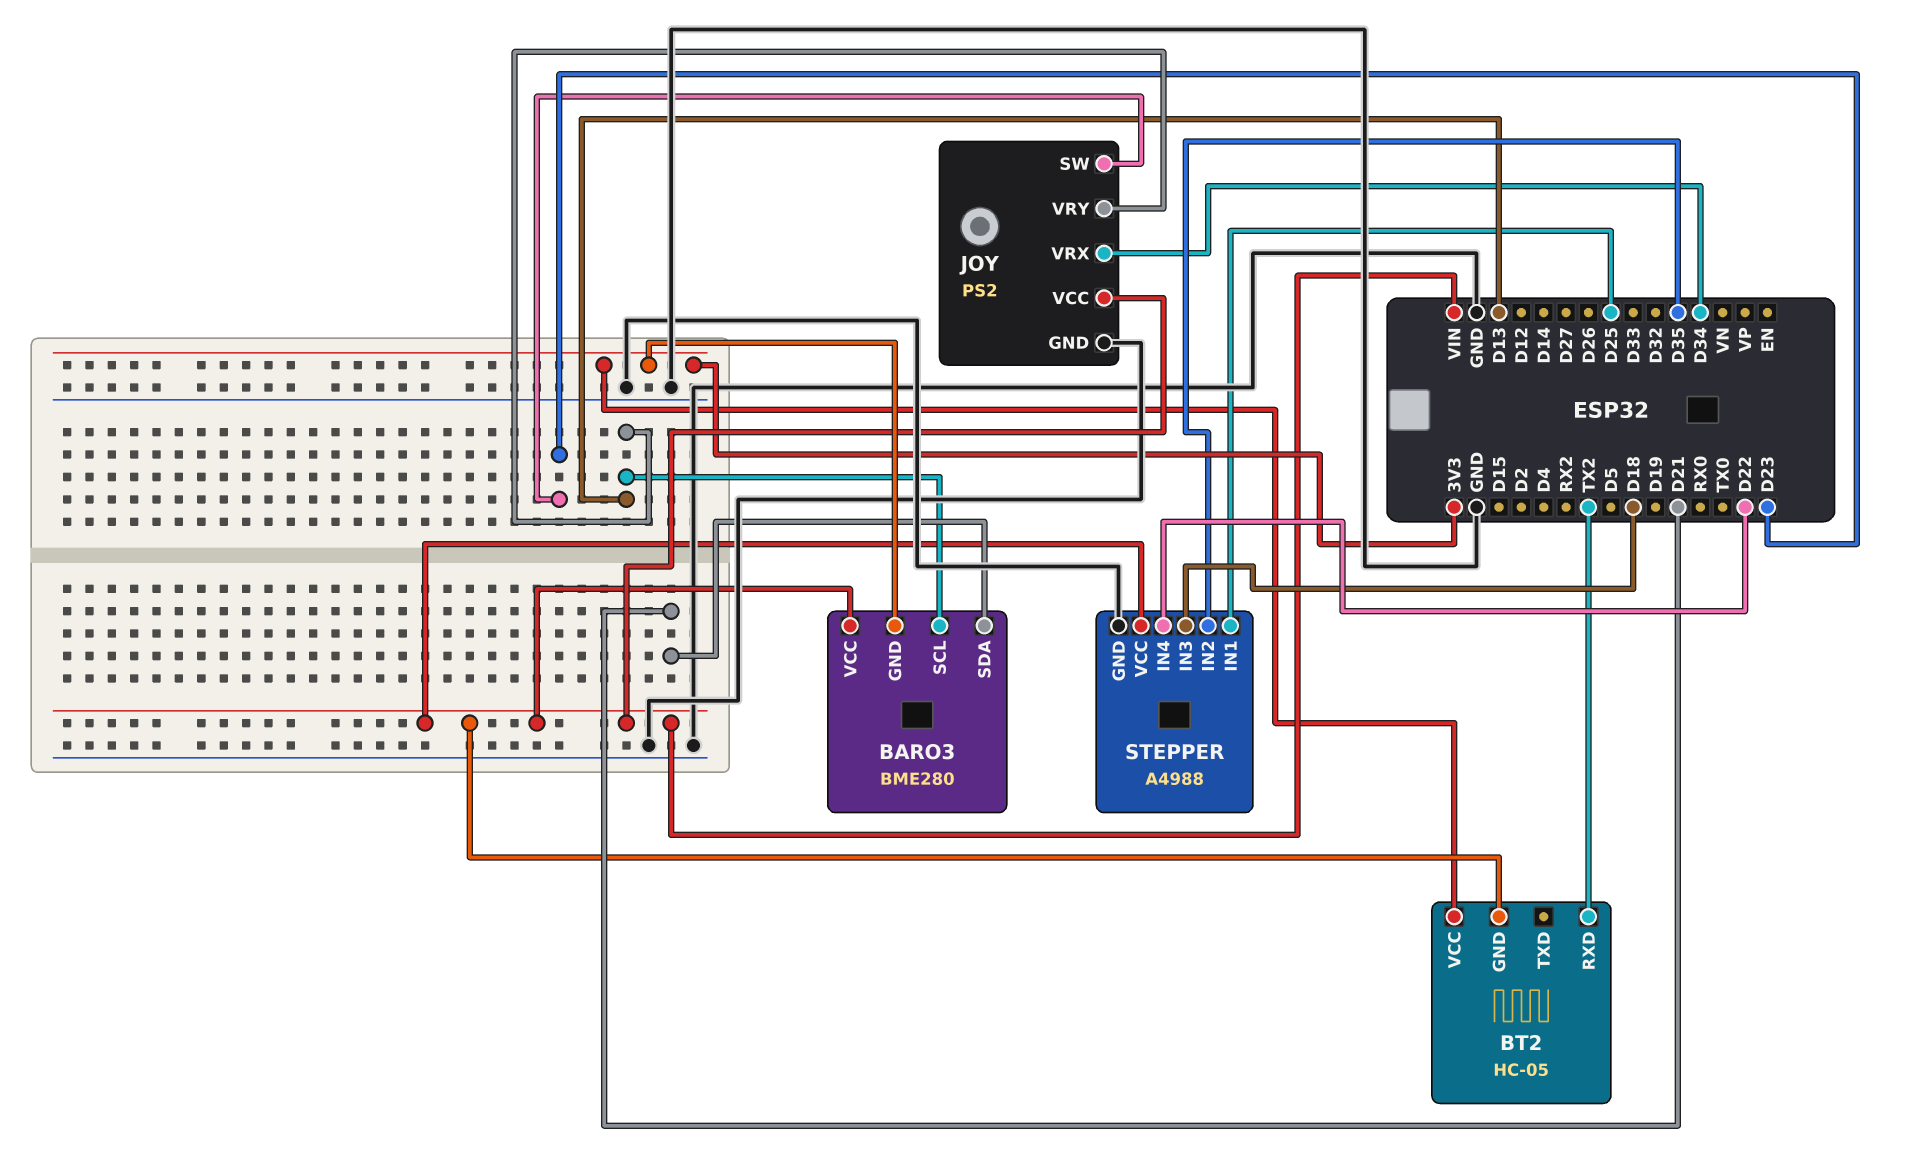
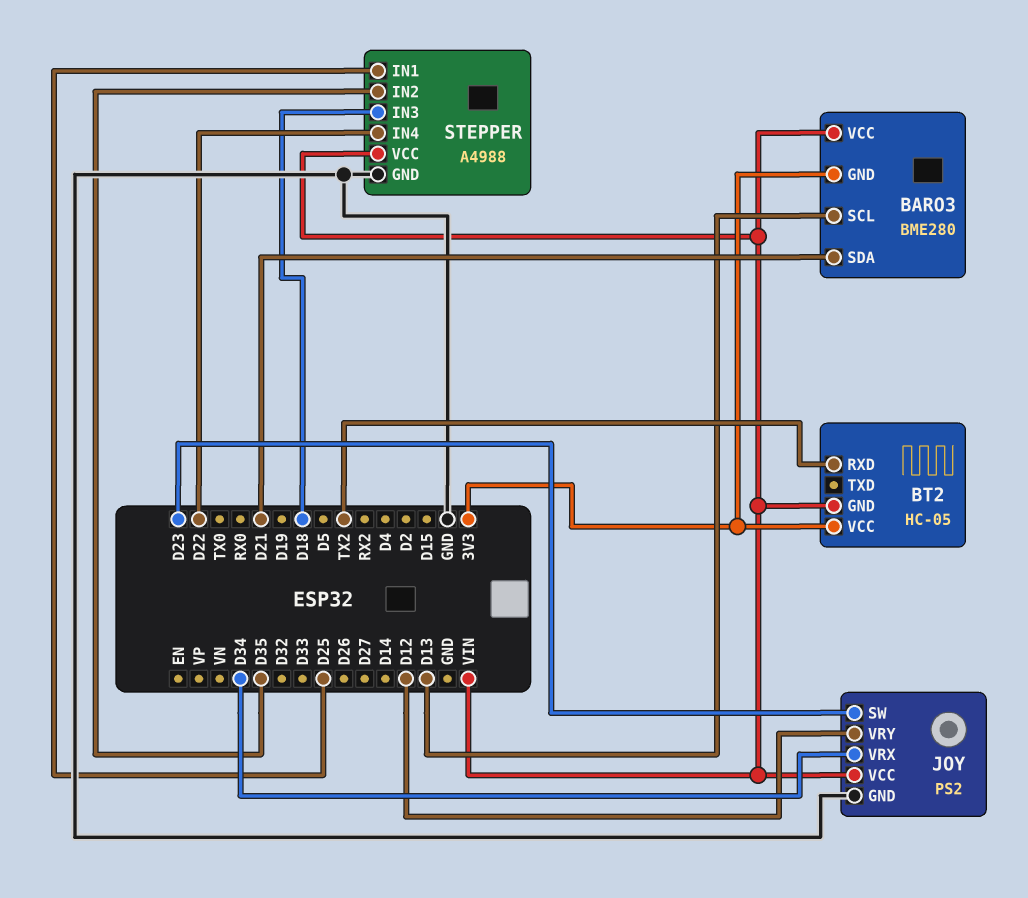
JOY pin VRY: D13 -> D12

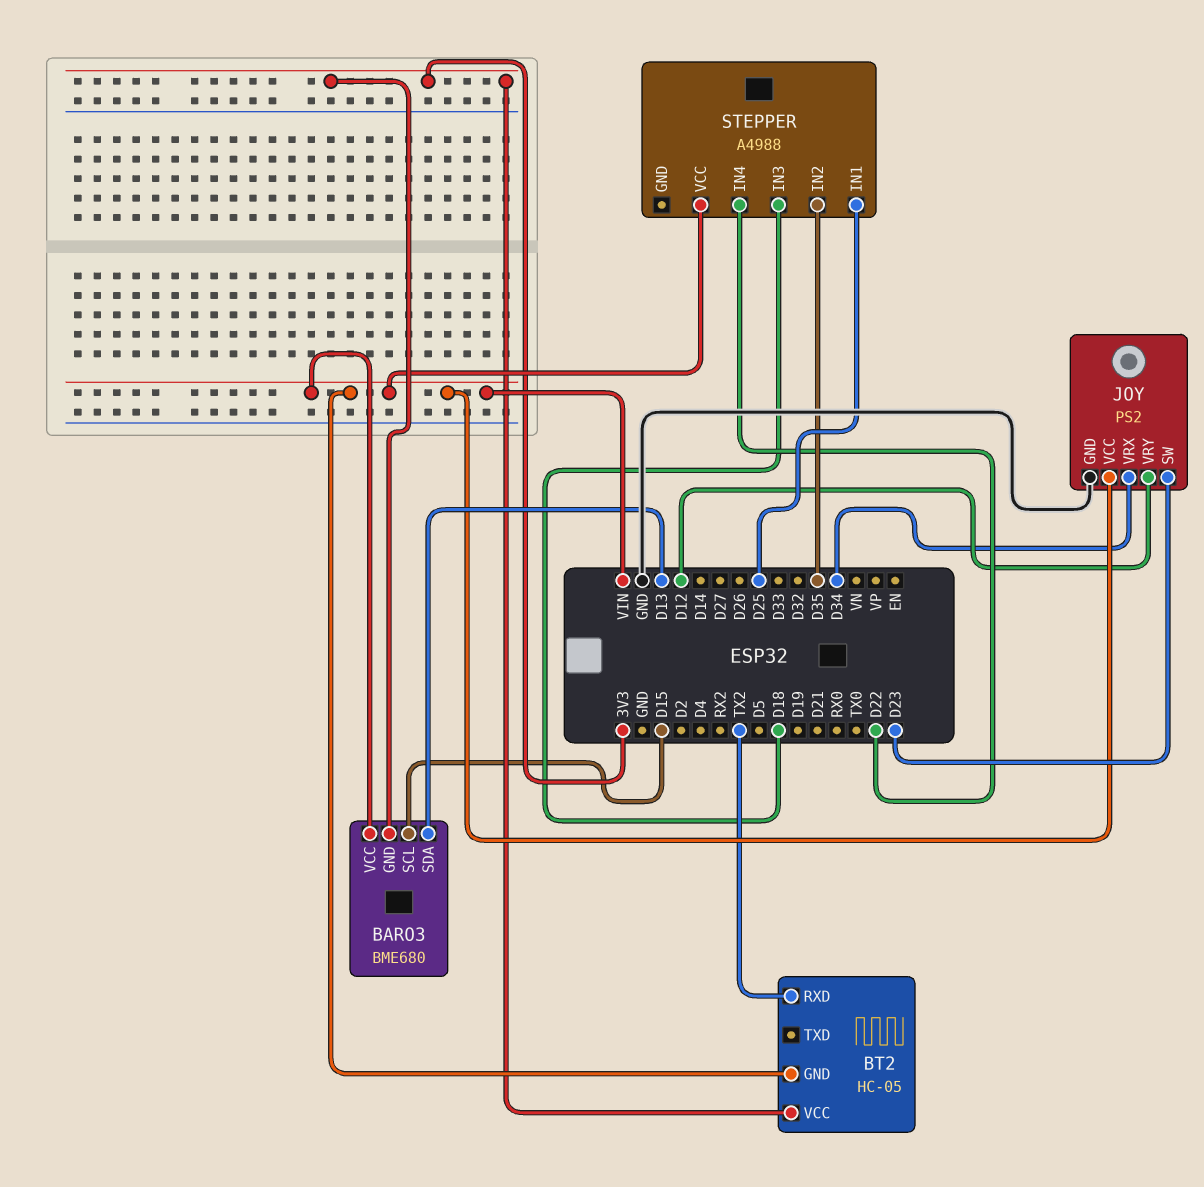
BARO3: BME280 -> BME680
BARO3 pin SCL: D13 -> D15
BARO3 pin SDA: D21 -> D13
STEPPER pin GND: GND -> none

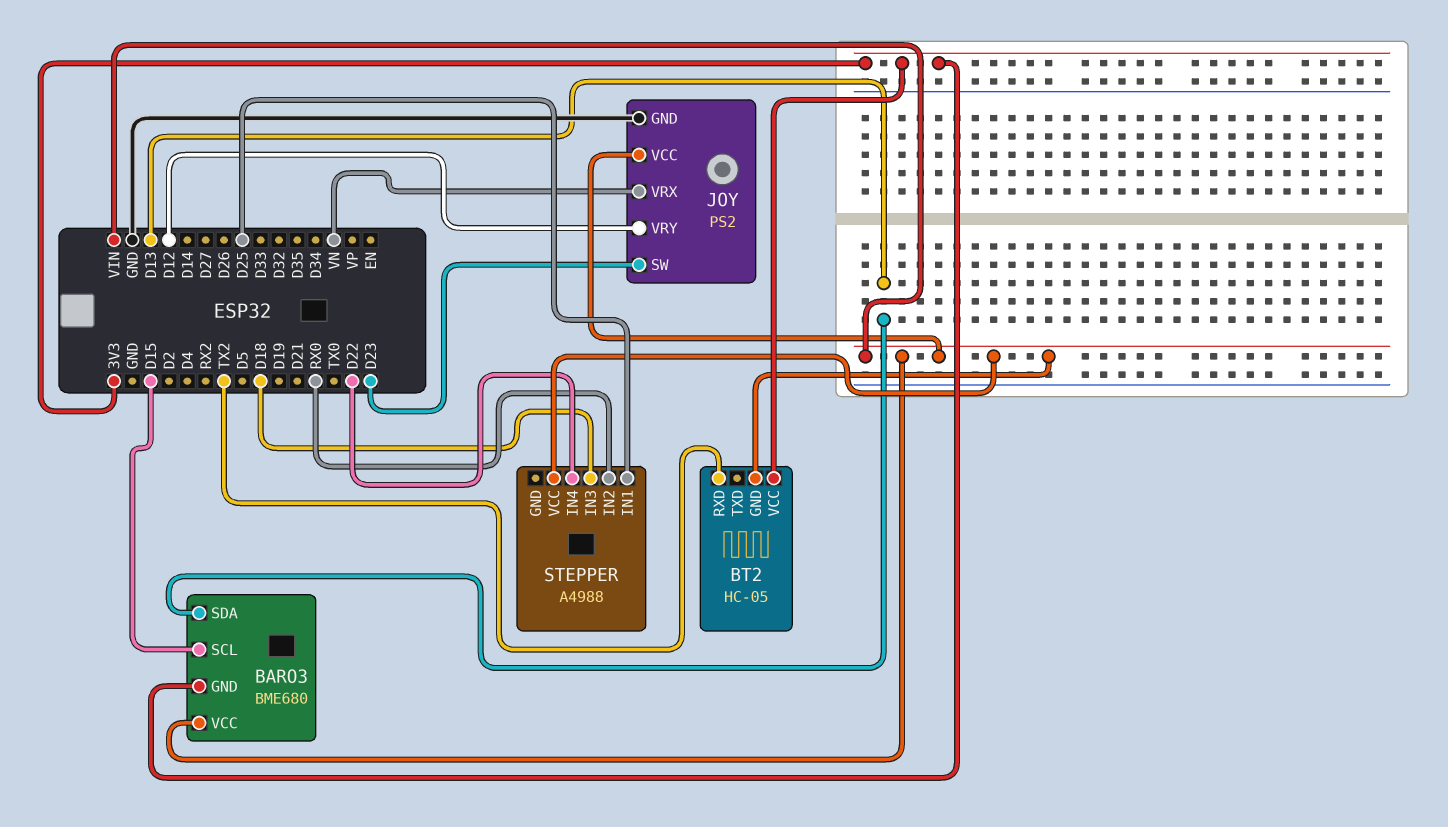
JOY pin VRX: D34 -> VN
STEPPER pin IN2: D35 -> RX0

